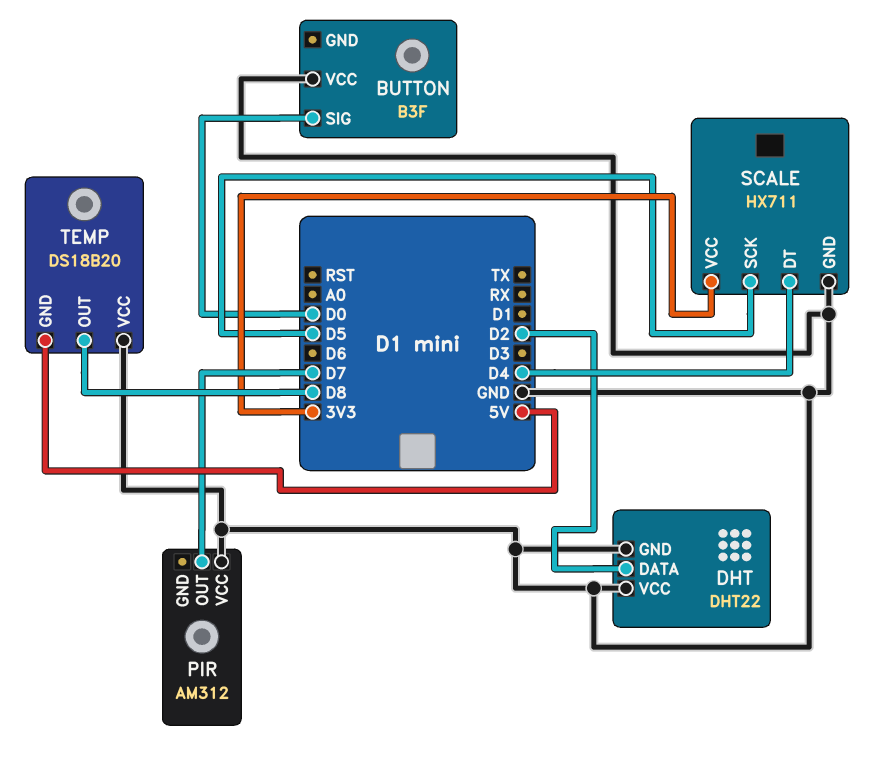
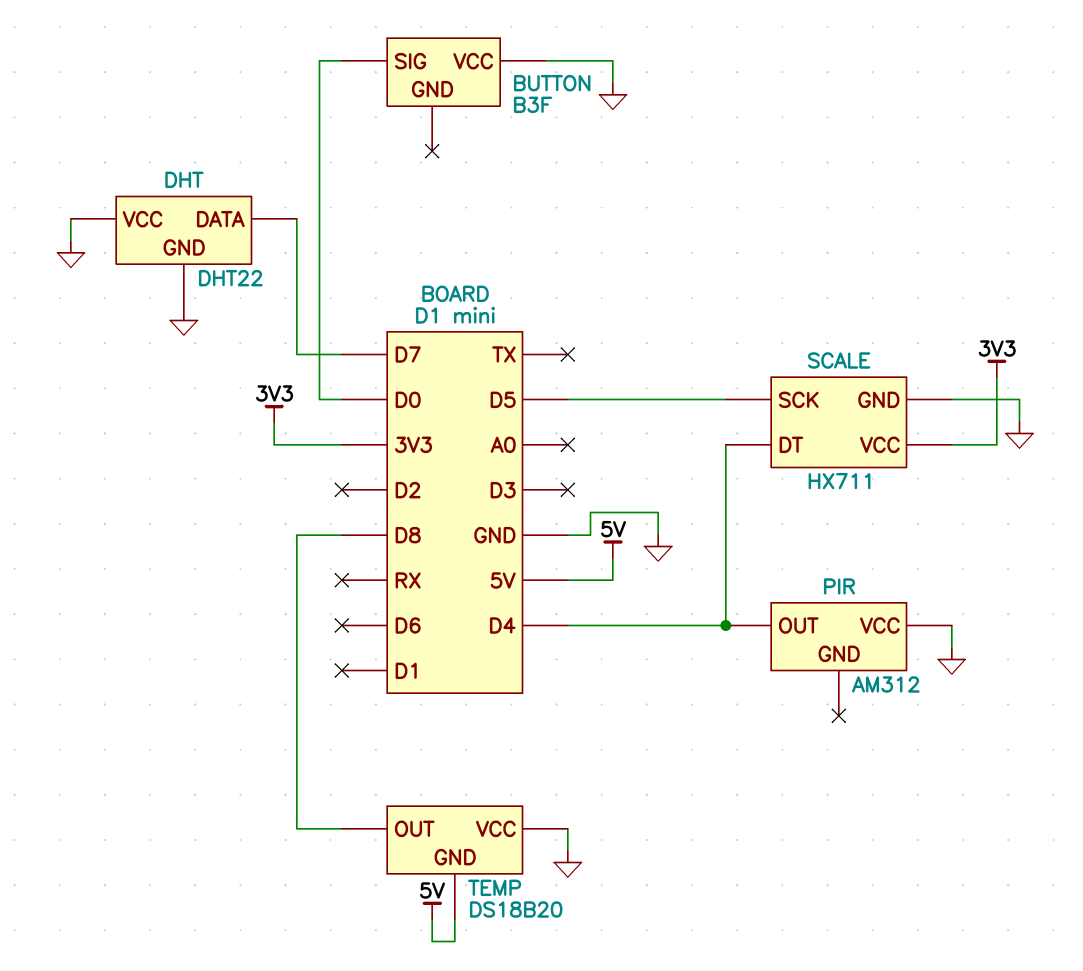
DHT pin DATA: D2 -> D7
PIR pin OUT: D7 -> D4

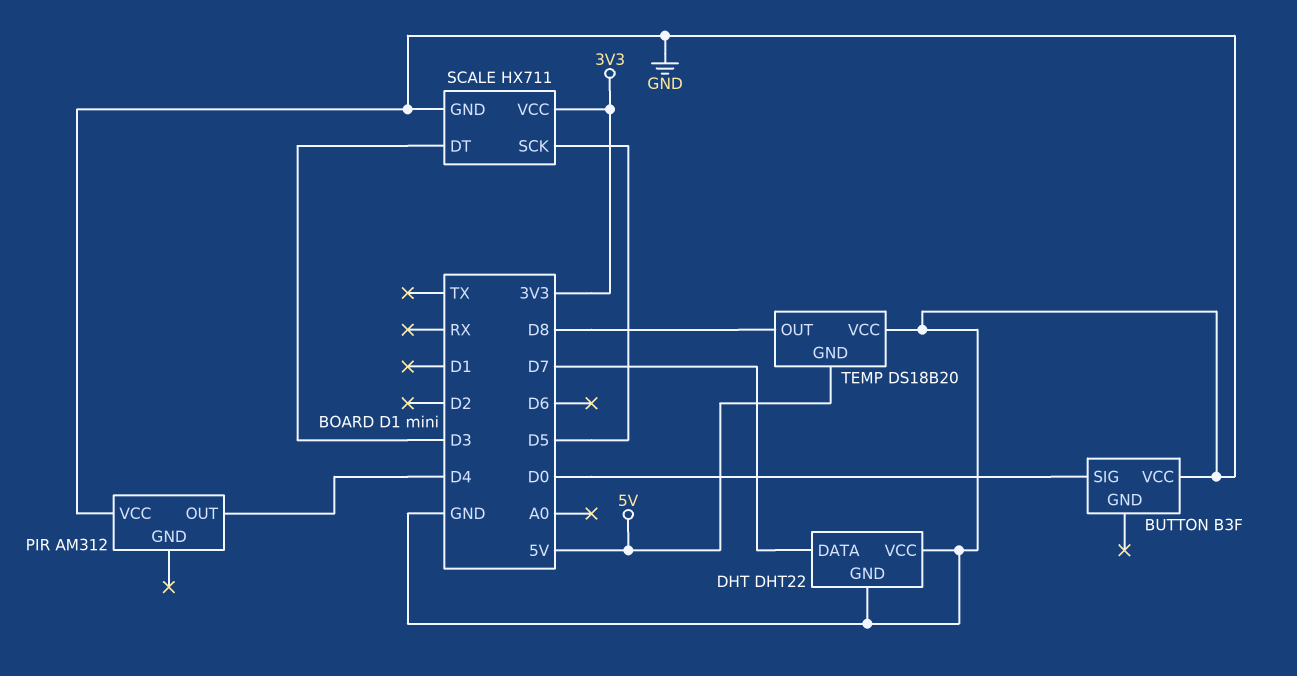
SCALE pin DT: D4 -> D3

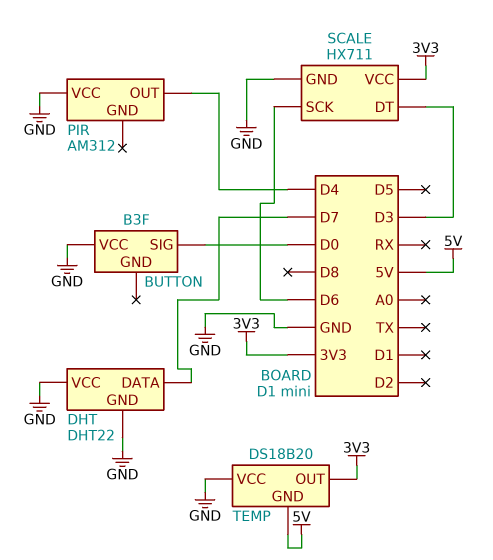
SCALE pin SCK: D5 -> D6
TEMP pin OUT: D8 -> 3V3

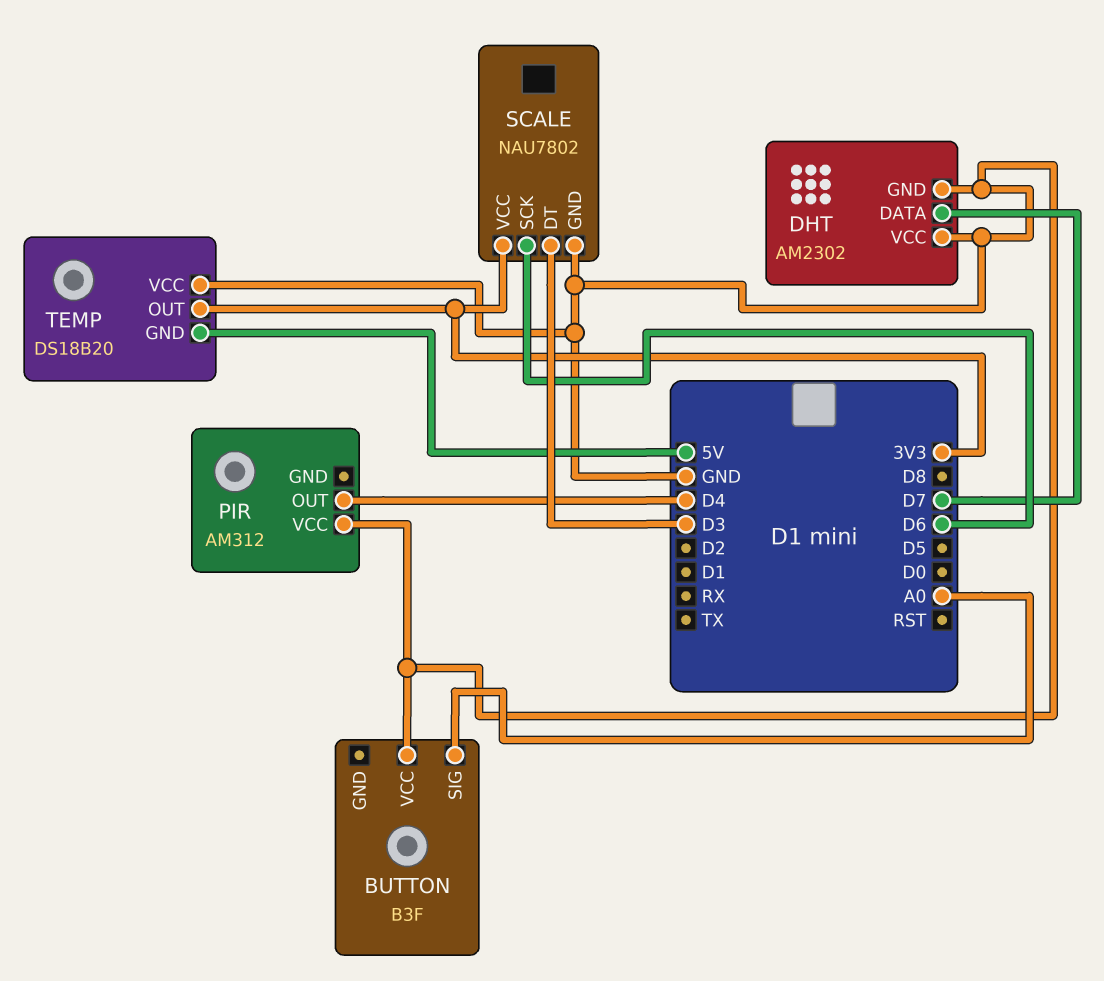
BUTTON pin SIG: D0 -> A0
DHT: DHT22 -> AM2302
SCALE: HX711 -> NAU7802

